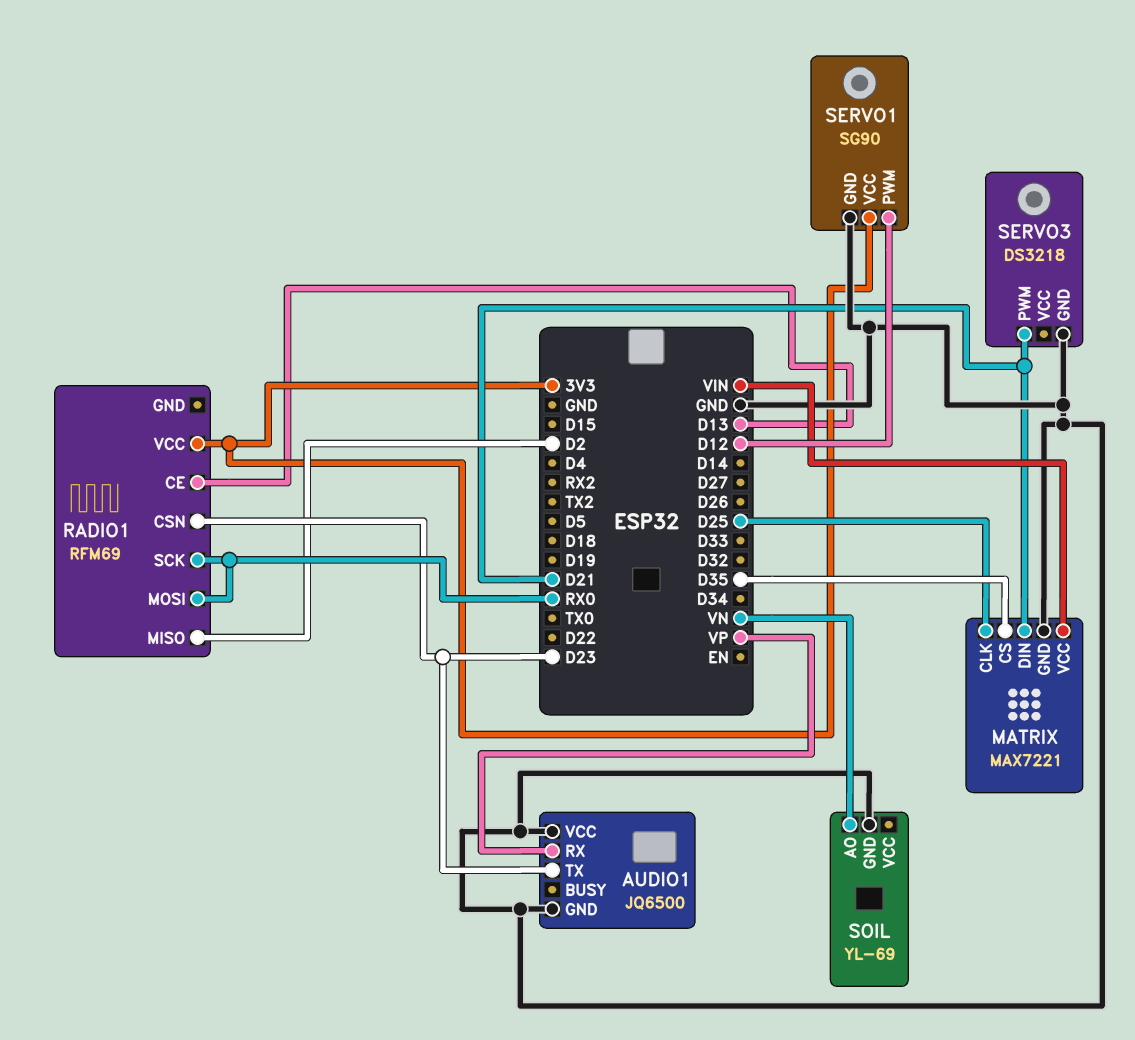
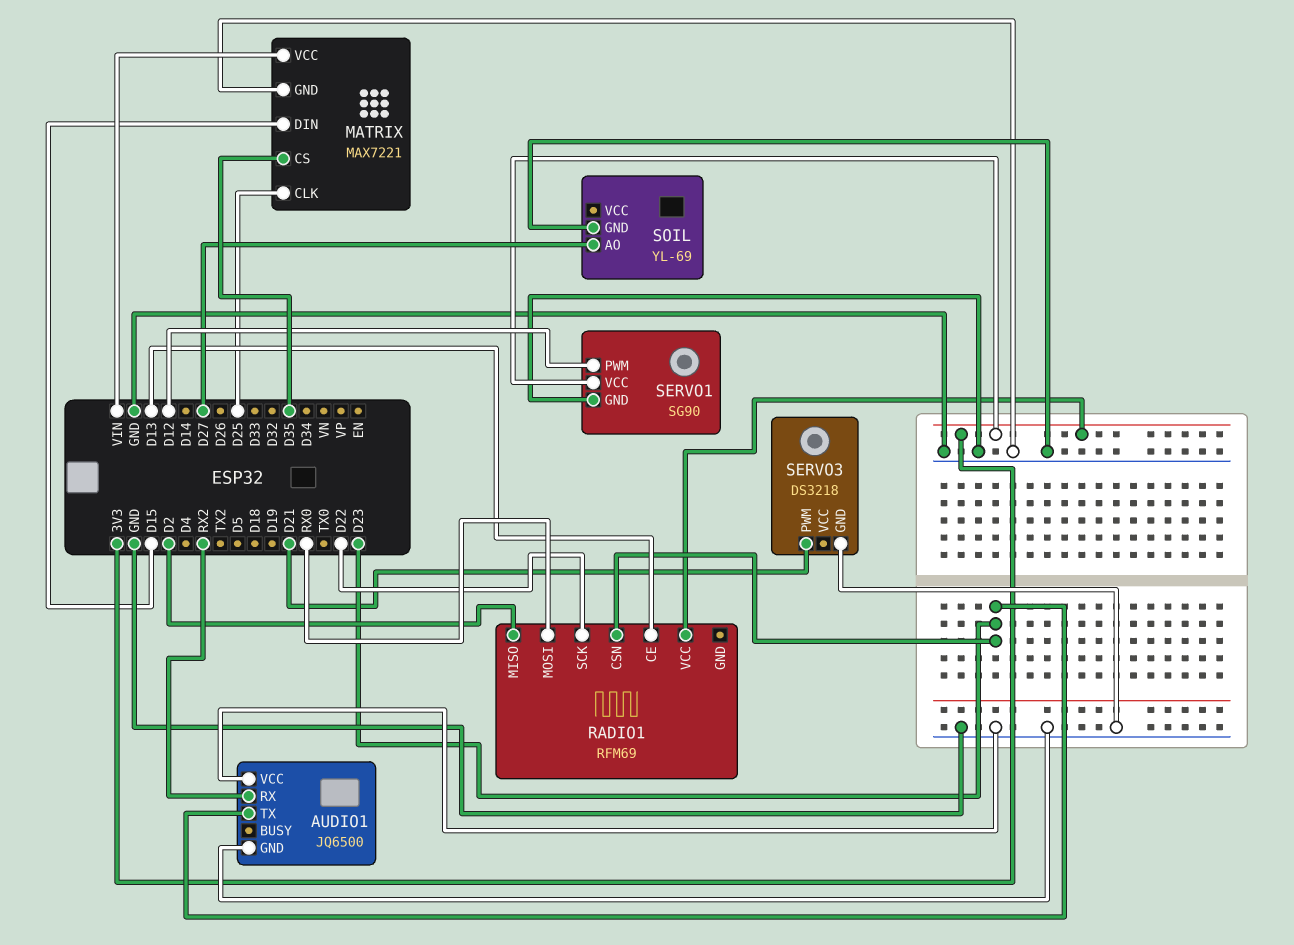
AUDIO1 pin RX: VP -> RX2
MATRIX pin DIN: D21 -> D15
RADIO1 pin SCK: RX0 -> D22
SOIL pin AO: VN -> D27

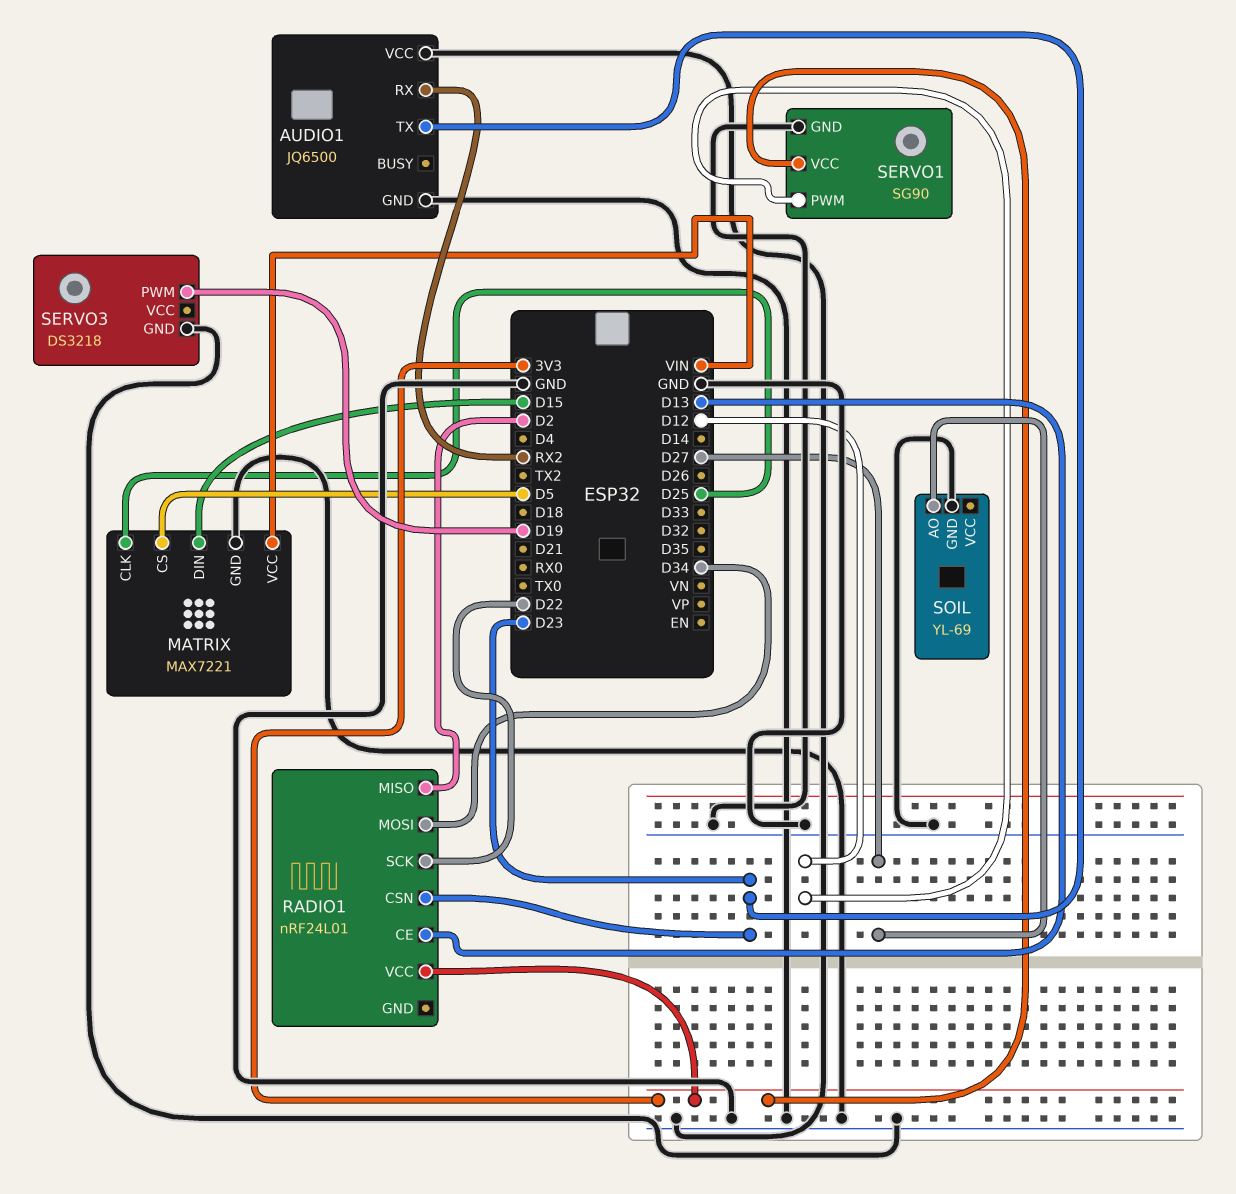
MATRIX pin CS: D35 -> D5
RADIO1: RFM69 -> nRF24L01
RADIO1 pin MOSI: RX0 -> D34
SERVO3 pin PWM: D21 -> D19

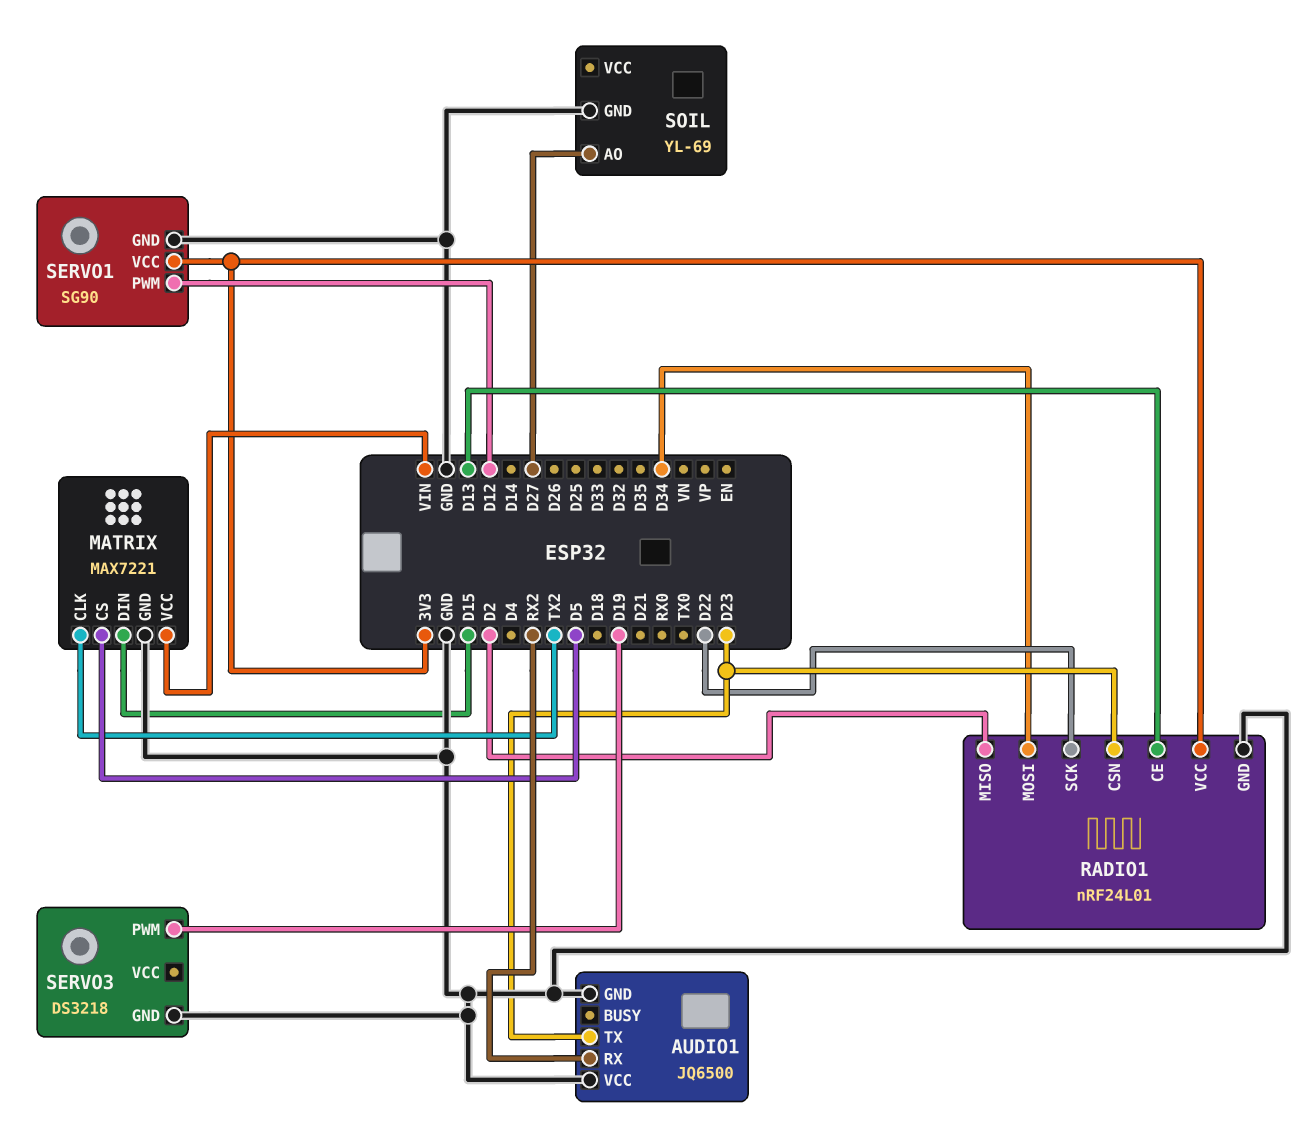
MATRIX pin CLK: D25 -> TX2
RADIO1 pin GND: none -> GND

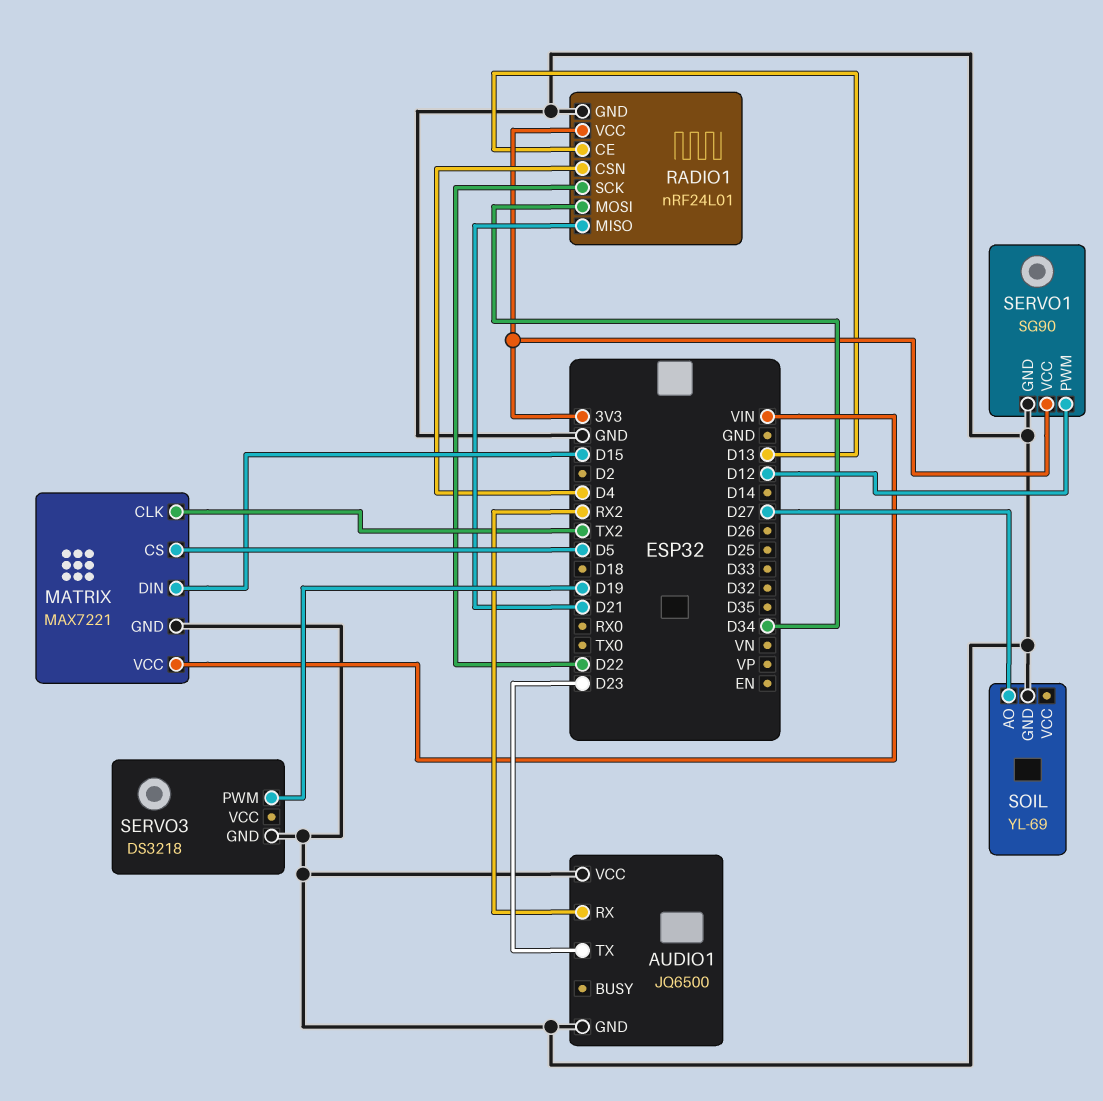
RADIO1 pin CSN: D23 -> D4
RADIO1 pin MISO: D2 -> D21

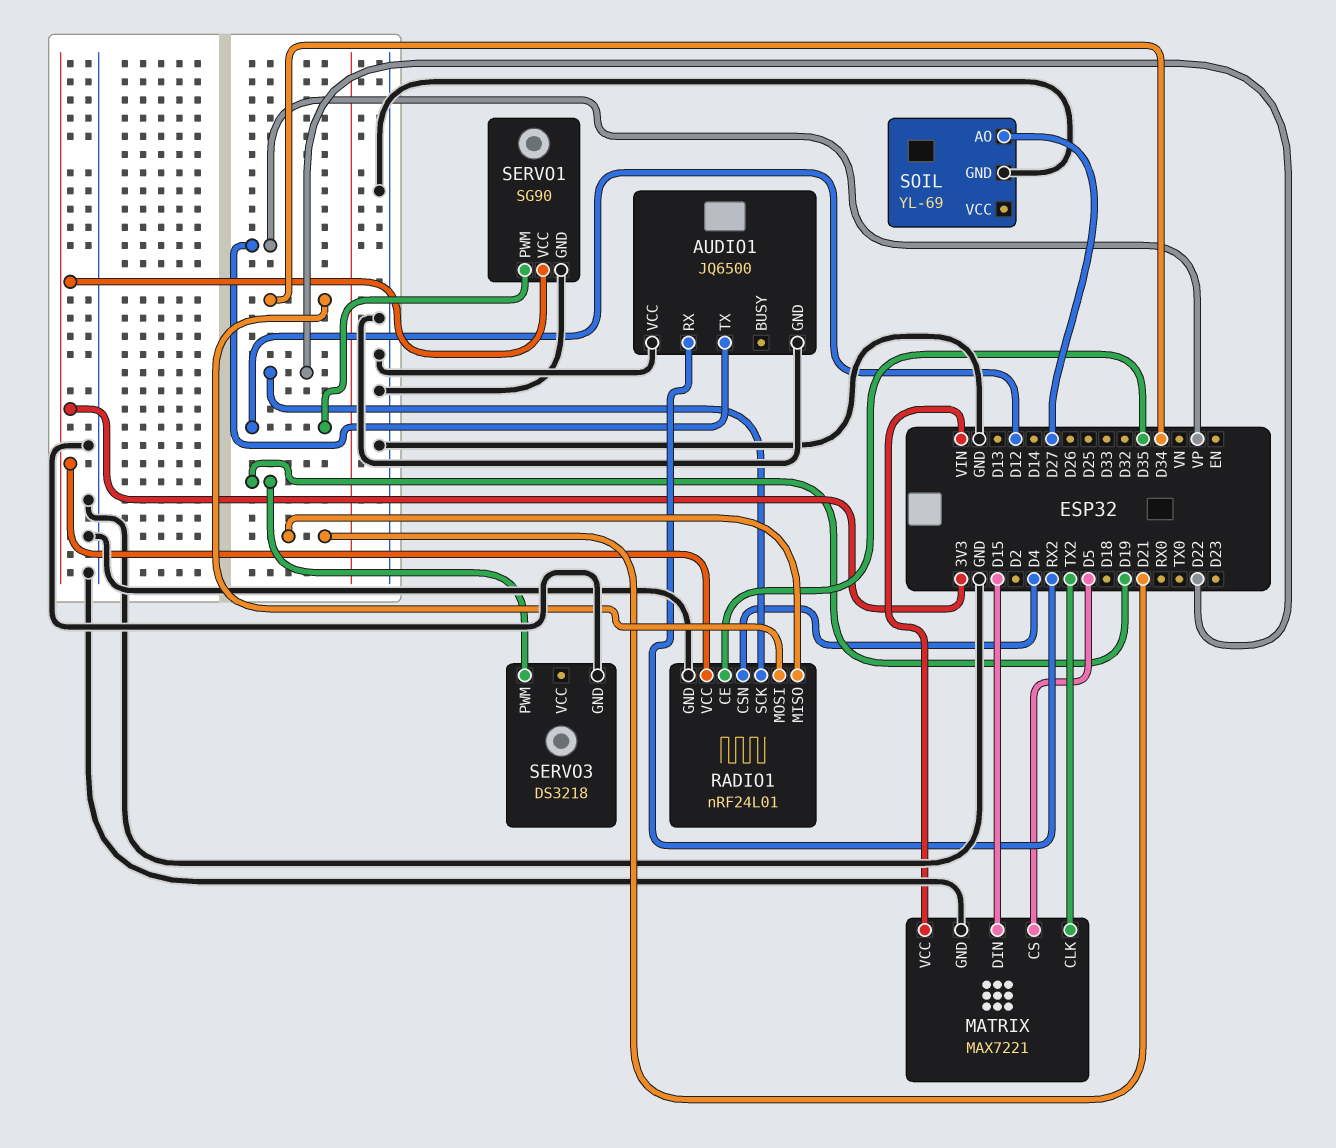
AUDIO1 pin TX: D23 -> VP
RADIO1 pin CE: D13 -> D35

